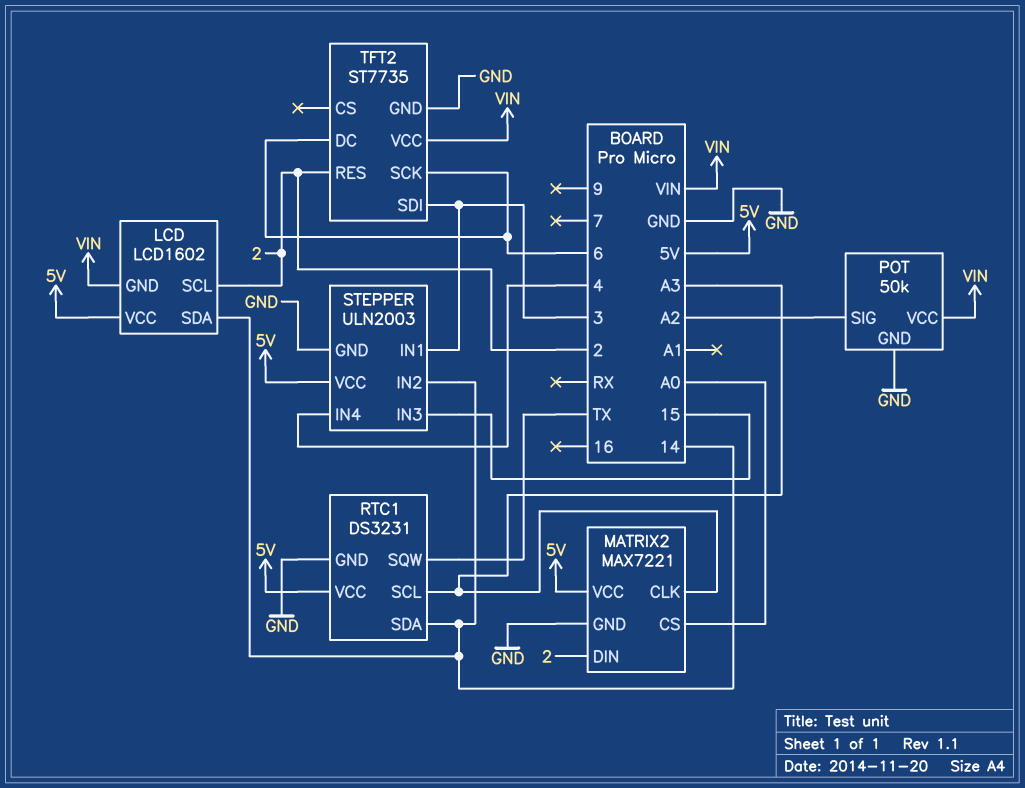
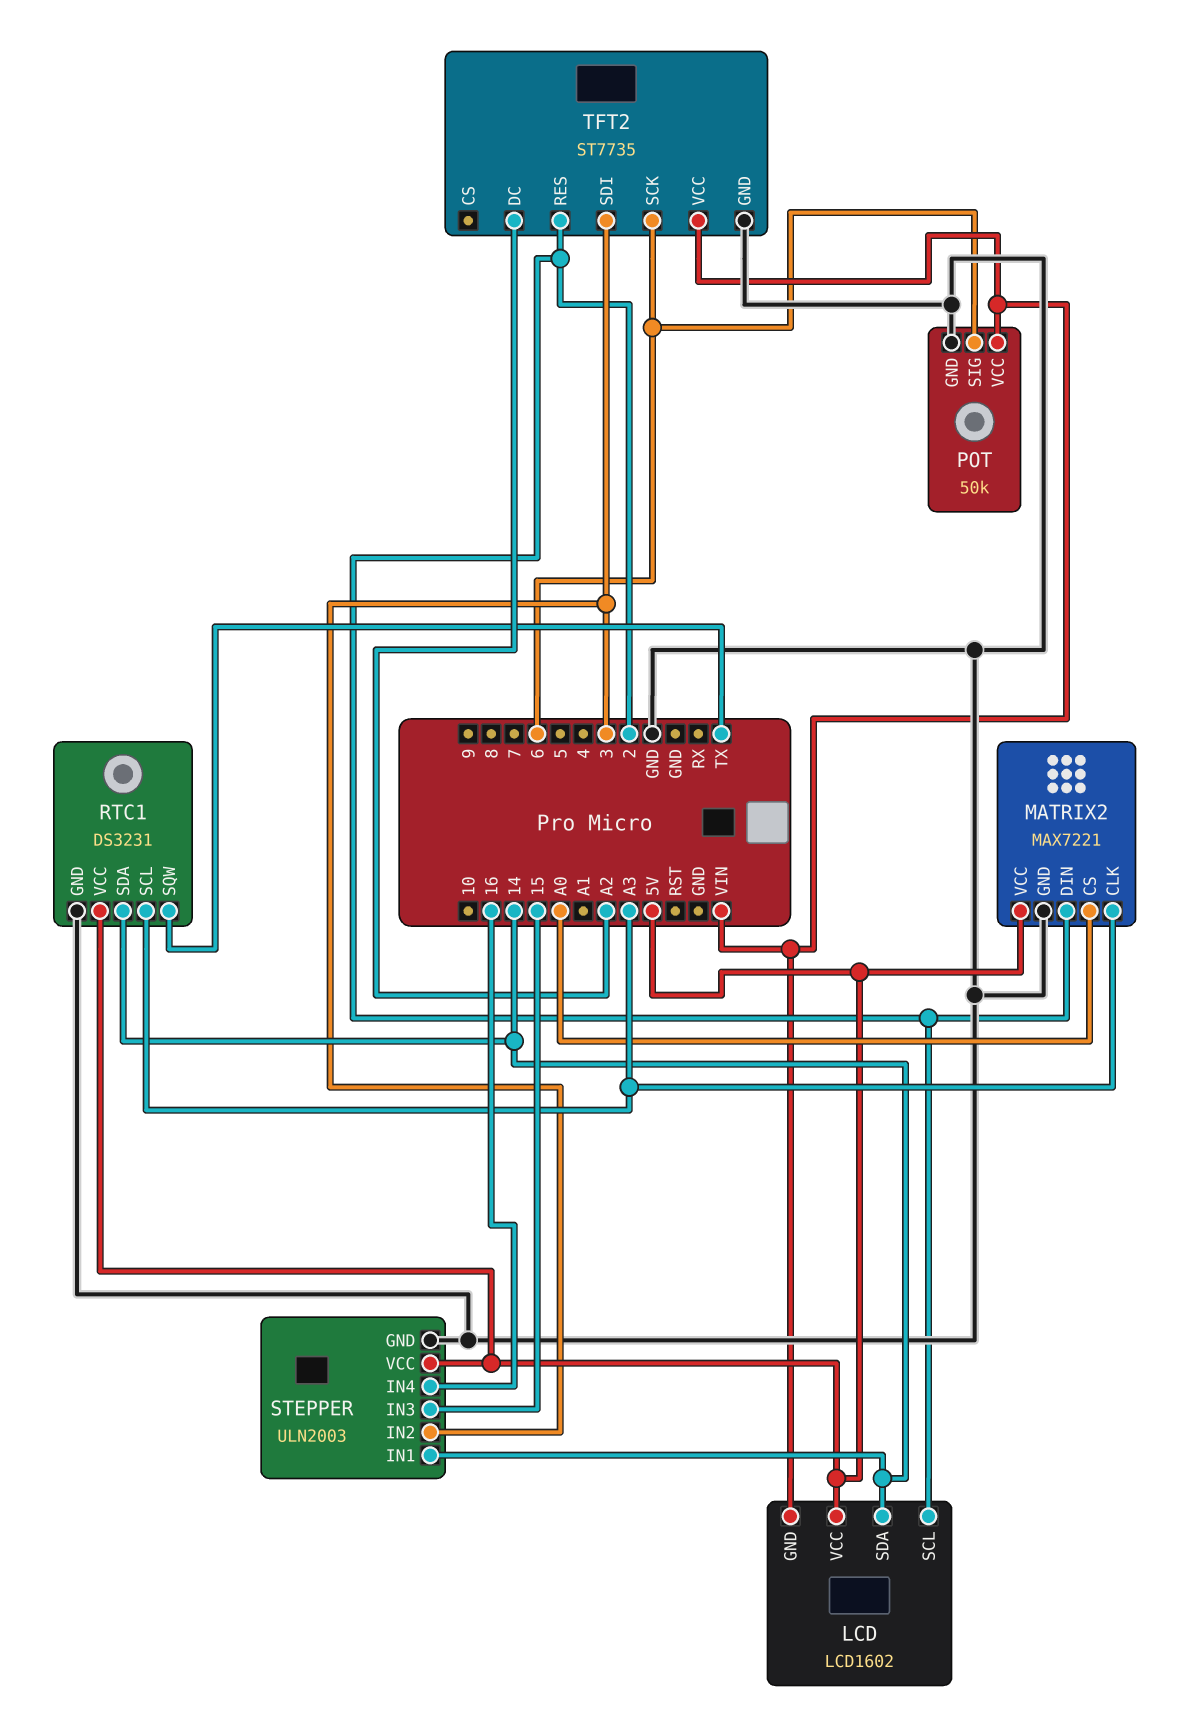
POT pin SIG: A2 -> 6
STEPPER pin IN1: 3 -> 14
STEPPER pin IN2: 14 -> 3
STEPPER pin IN4: 4 -> 16
TFT2 pin DC: 6 -> A2

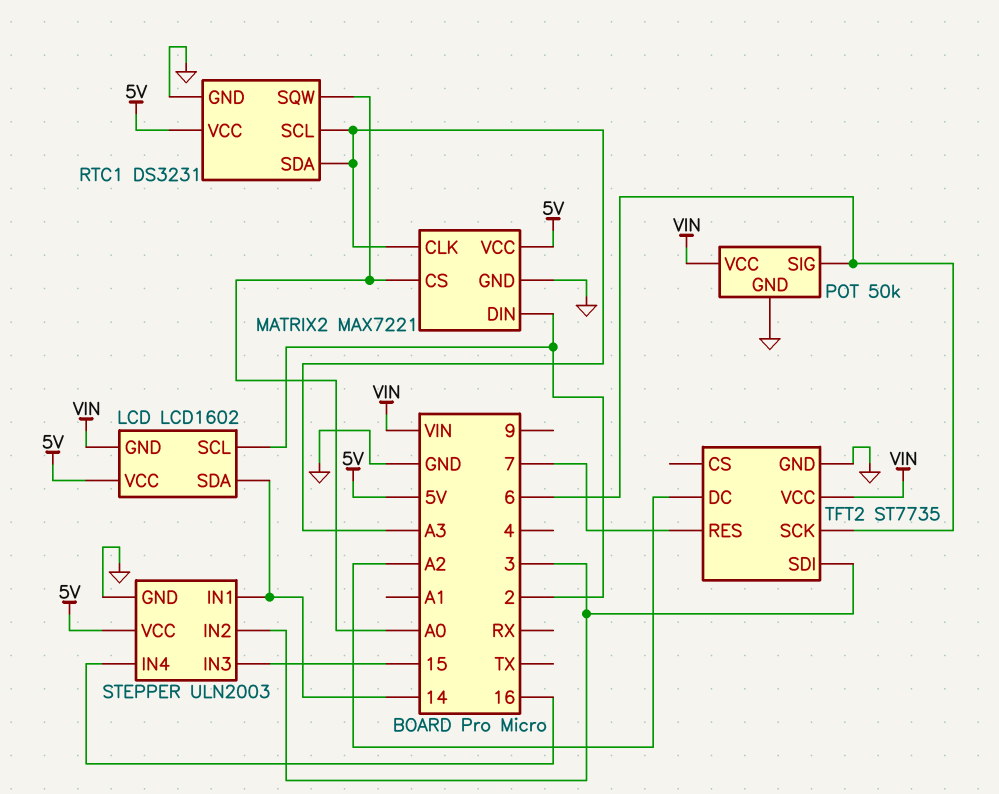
RTC1 pin SDA: 14 -> A3
RTC1 pin SQW: TX -> A0
TFT2 pin RES: 2 -> 7

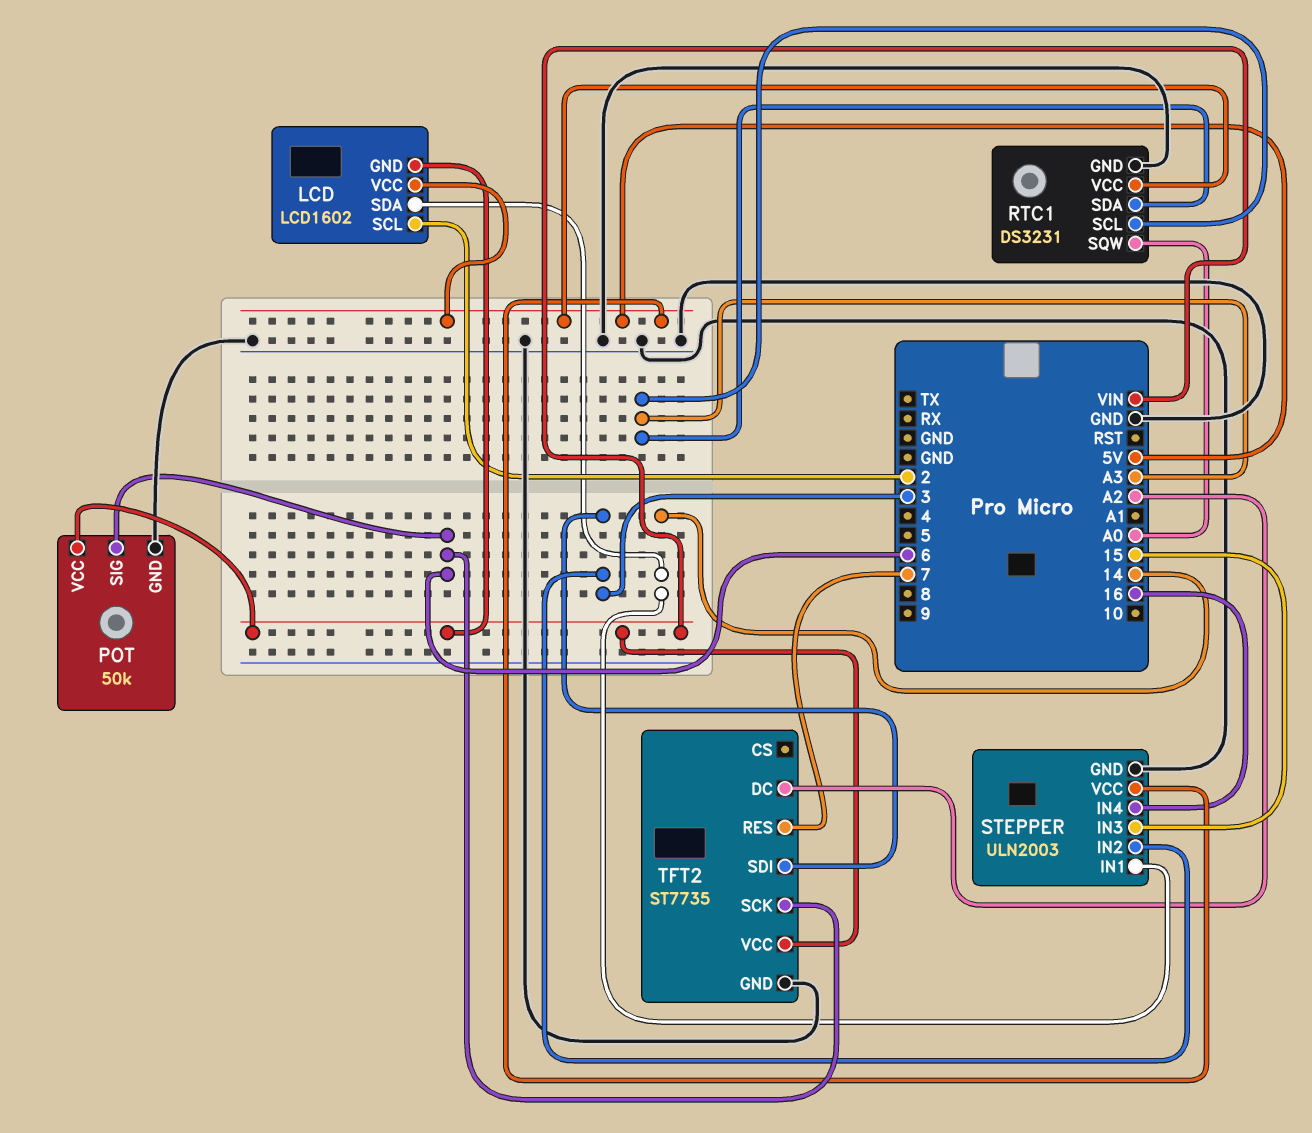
MATRIX2: MAX7221 -> none
MATRIX2 pin CLK: A3 -> none
MATRIX2 pin CS: A0 -> none
MATRIX2 pin DIN: 2 -> none
MATRIX2 pin GND: GND -> none
MATRIX2 pin VCC: 5V -> none

